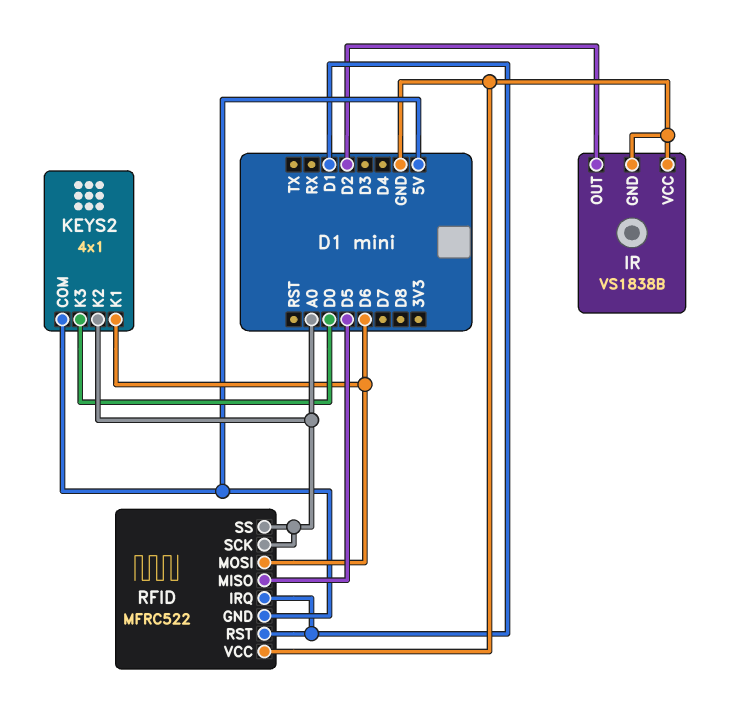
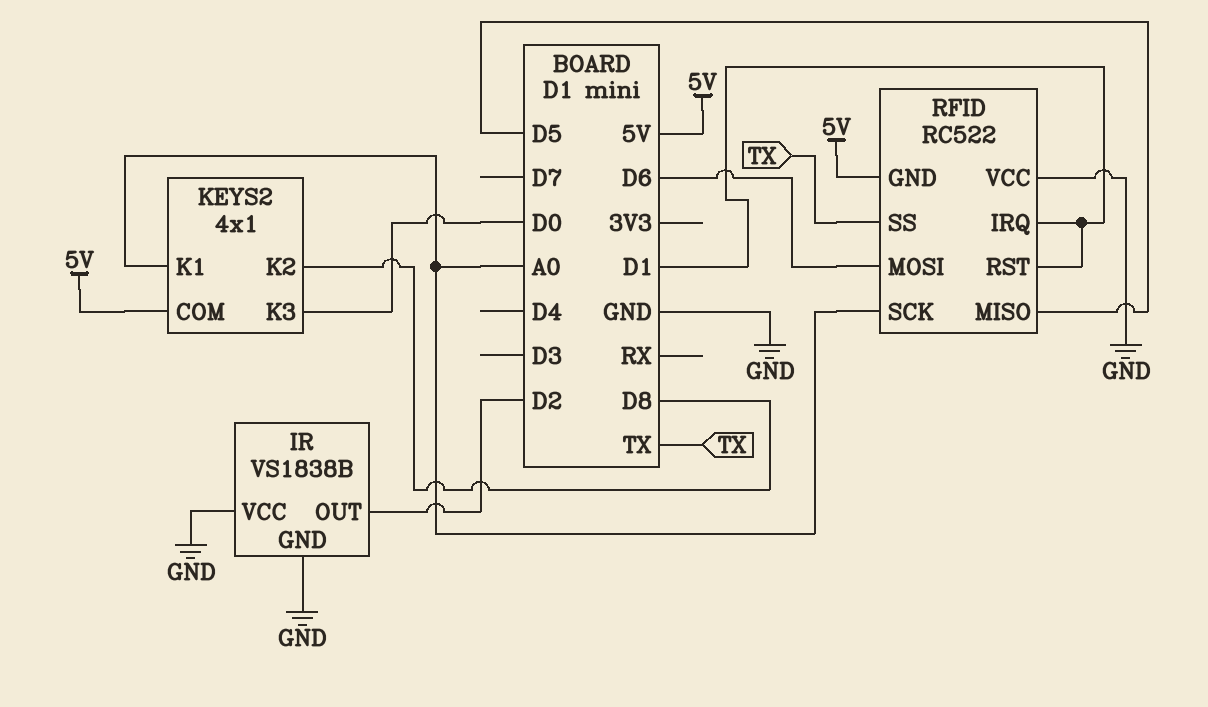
KEYS2 pin K1: D6 -> A0
KEYS2 pin K2: A0 -> D8
RFID: MFRC522 -> RC522
RFID pin SS: A0 -> TX

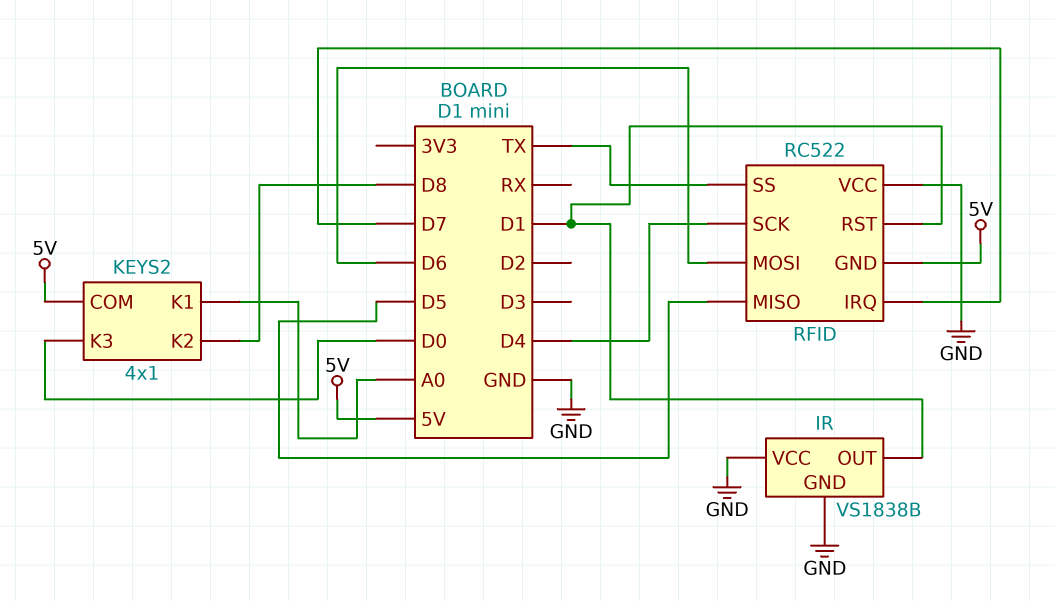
IR pin OUT: D2 -> D1
RFID pin IRQ: D1 -> D7
RFID pin SCK: A0 -> D4

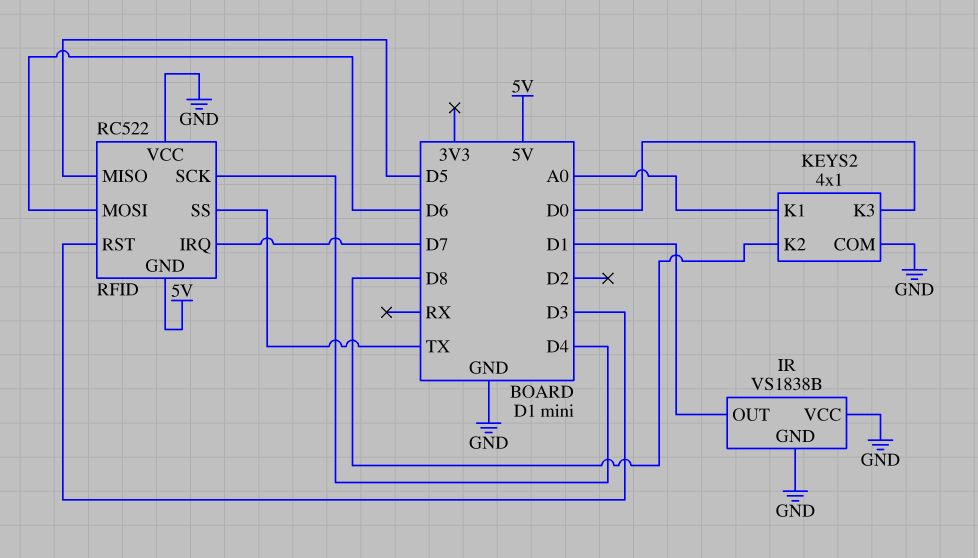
KEYS2 pin COM: 5V -> GND
RFID pin RST: D1 -> D3

